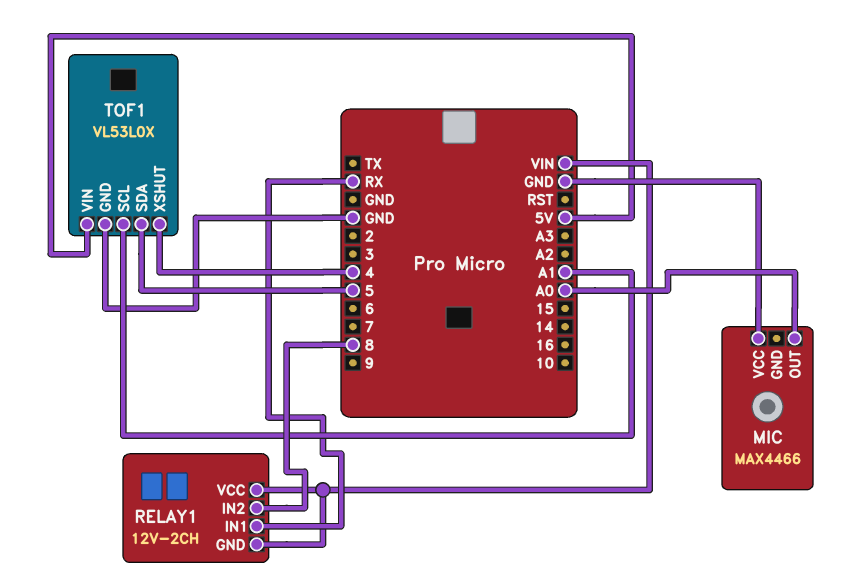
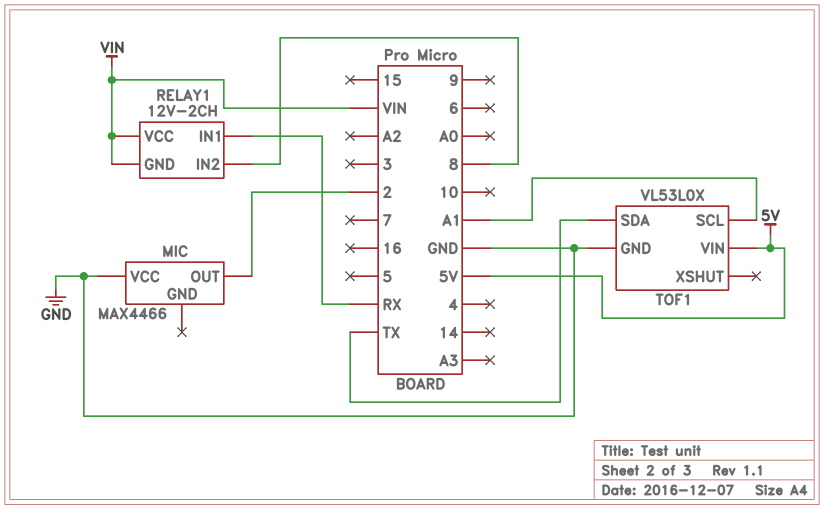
MIC pin OUT: A0 -> 2
TOF1 pin SDA: 5 -> TX
TOF1 pin XSHUT: 4 -> none

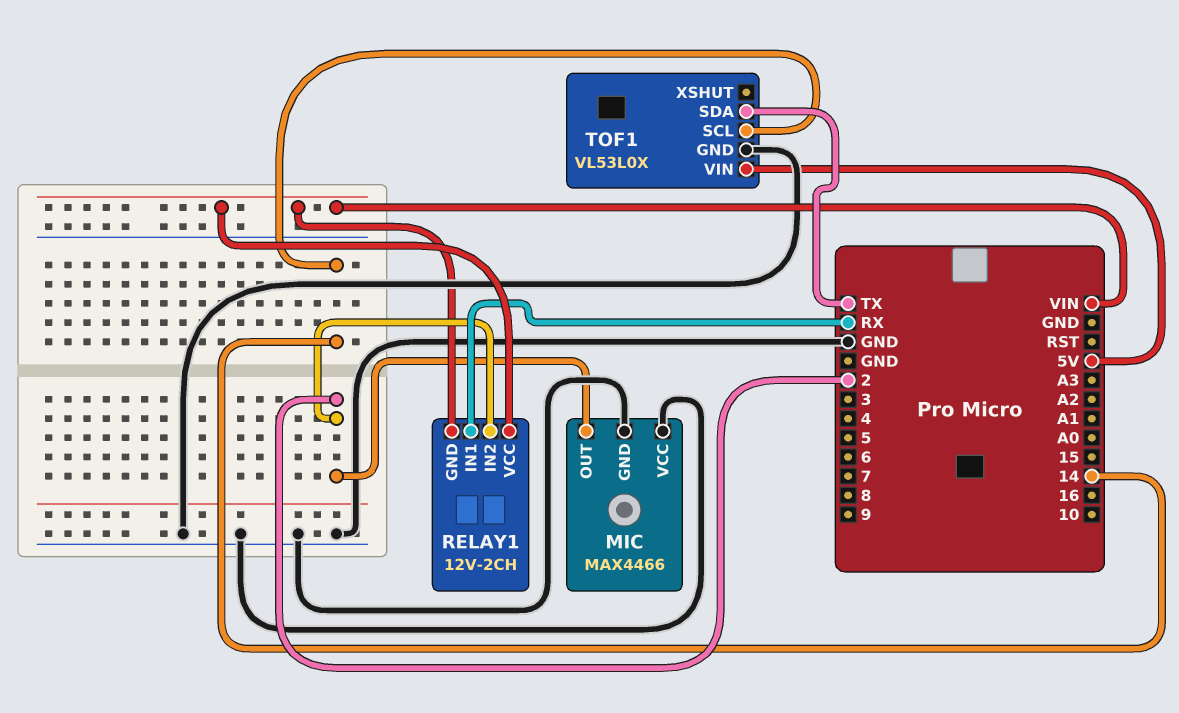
MIC pin GND: none -> GND
RELAY1 pin IN2: 8 -> 2
TOF1 pin SCL: A1 -> 14

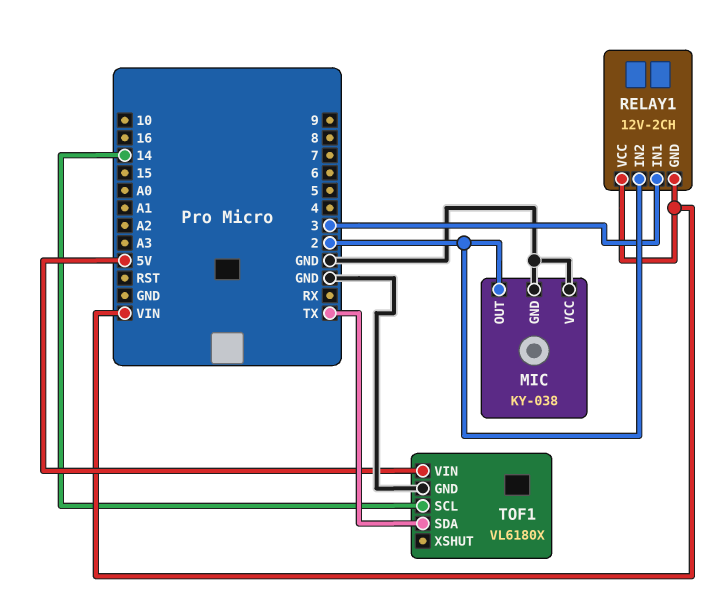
MIC: MAX4466 -> KY-038
RELAY1 pin IN1: RX -> 3
TOF1: VL53L0X -> VL6180X

